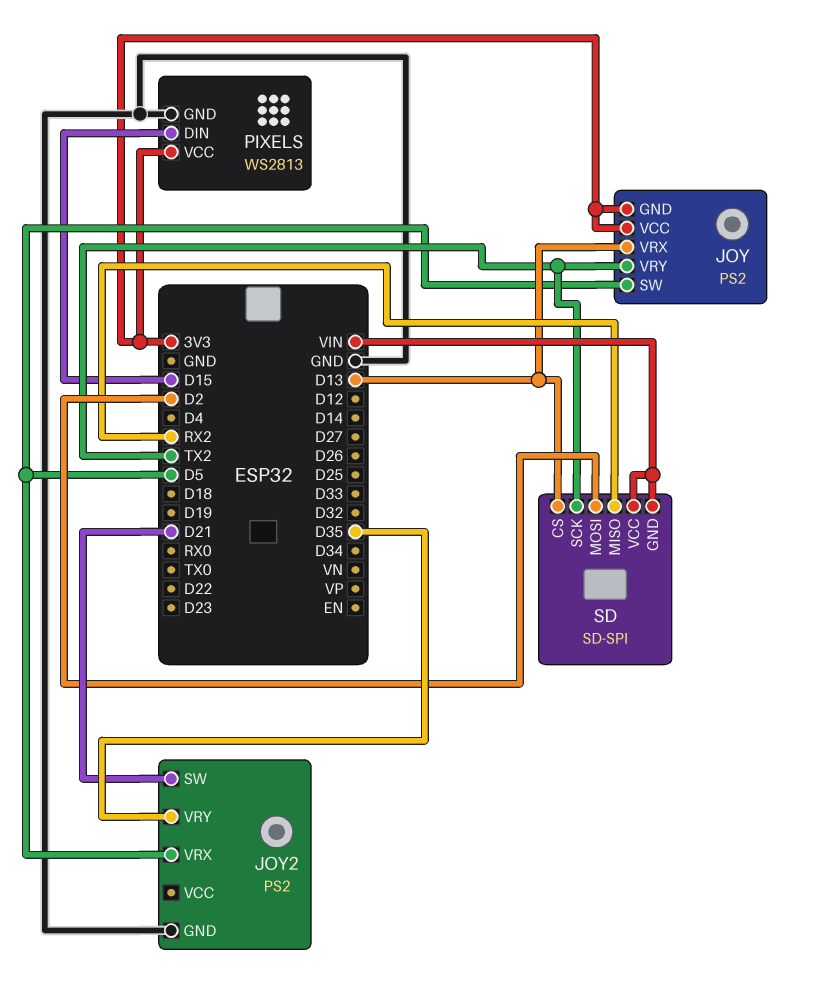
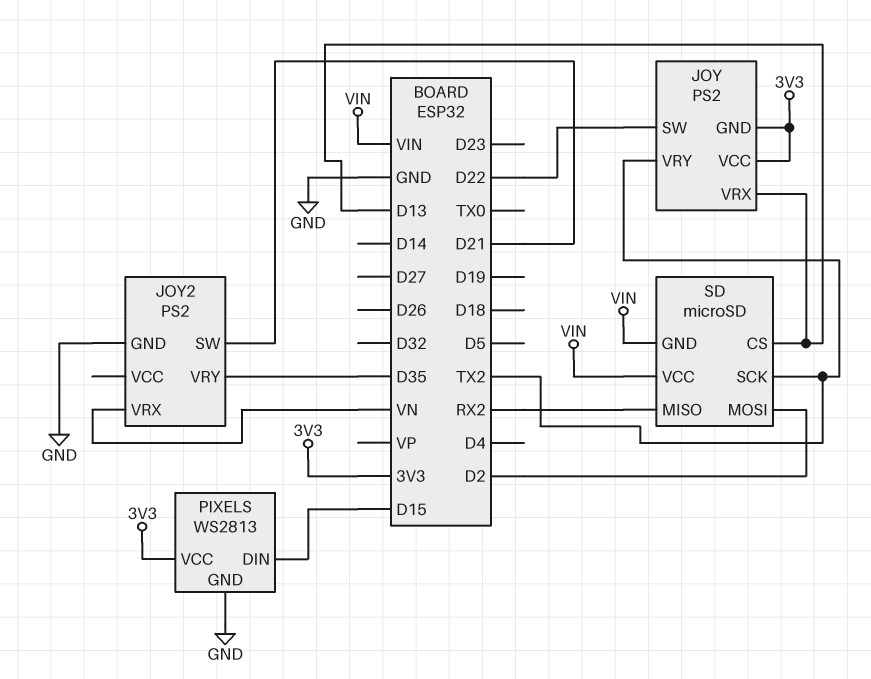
JOY pin SW: D5 -> D22
JOY2 pin VRX: D5 -> VN
SD: SD-SPI -> microSD

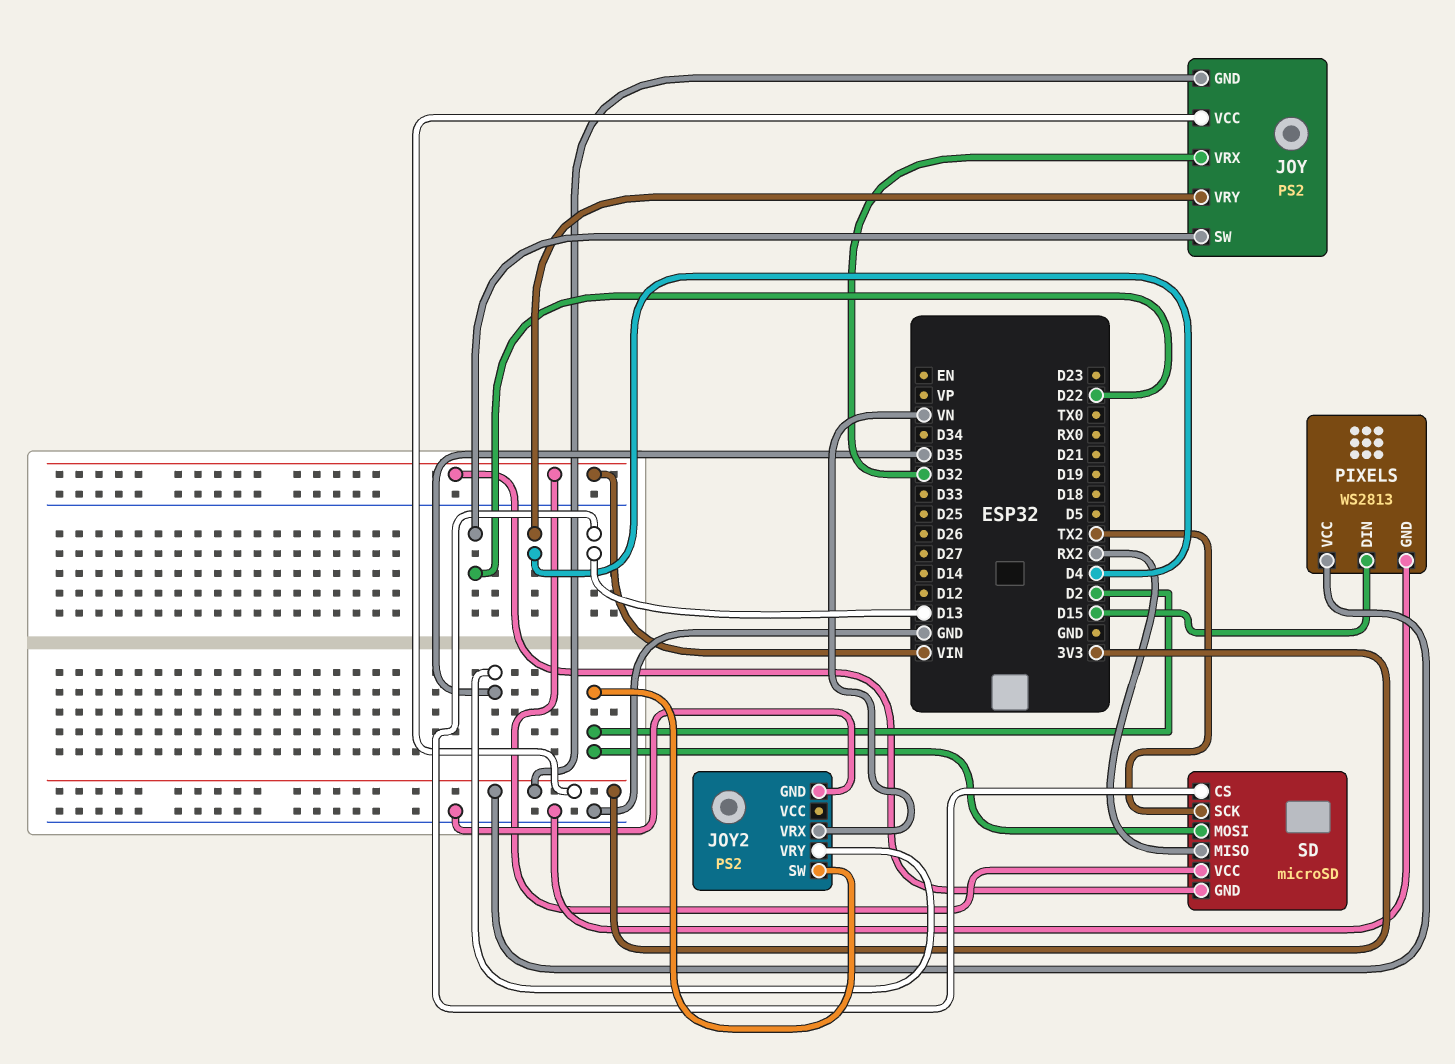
JOY pin VRX: D13 -> D32
JOY pin VRY: TX2 -> D4
JOY2 pin SW: D21 -> D2

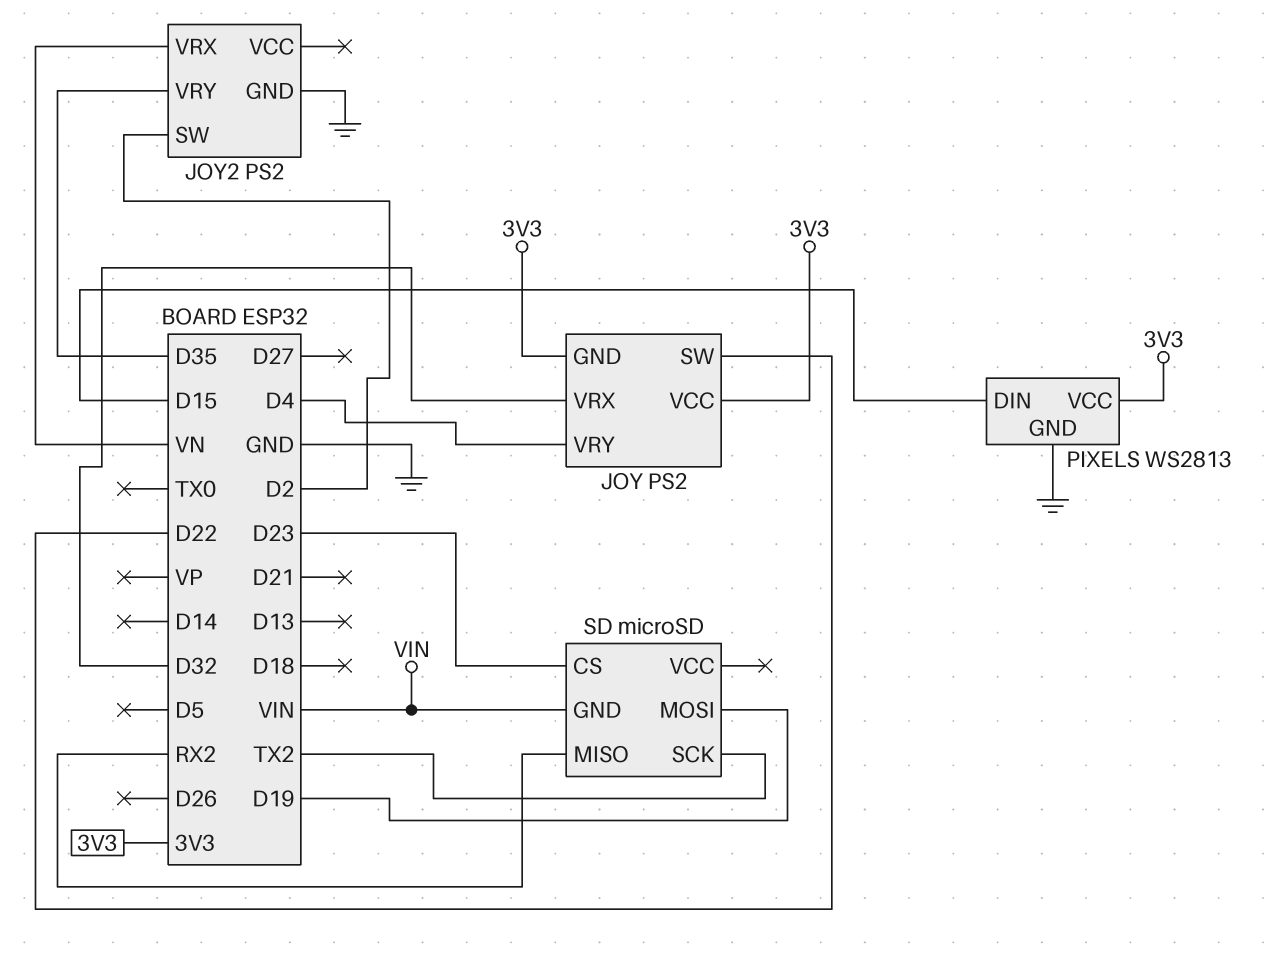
SD pin CS: D13 -> D23
SD pin MOSI: D2 -> D19
SD pin VCC: VIN -> none

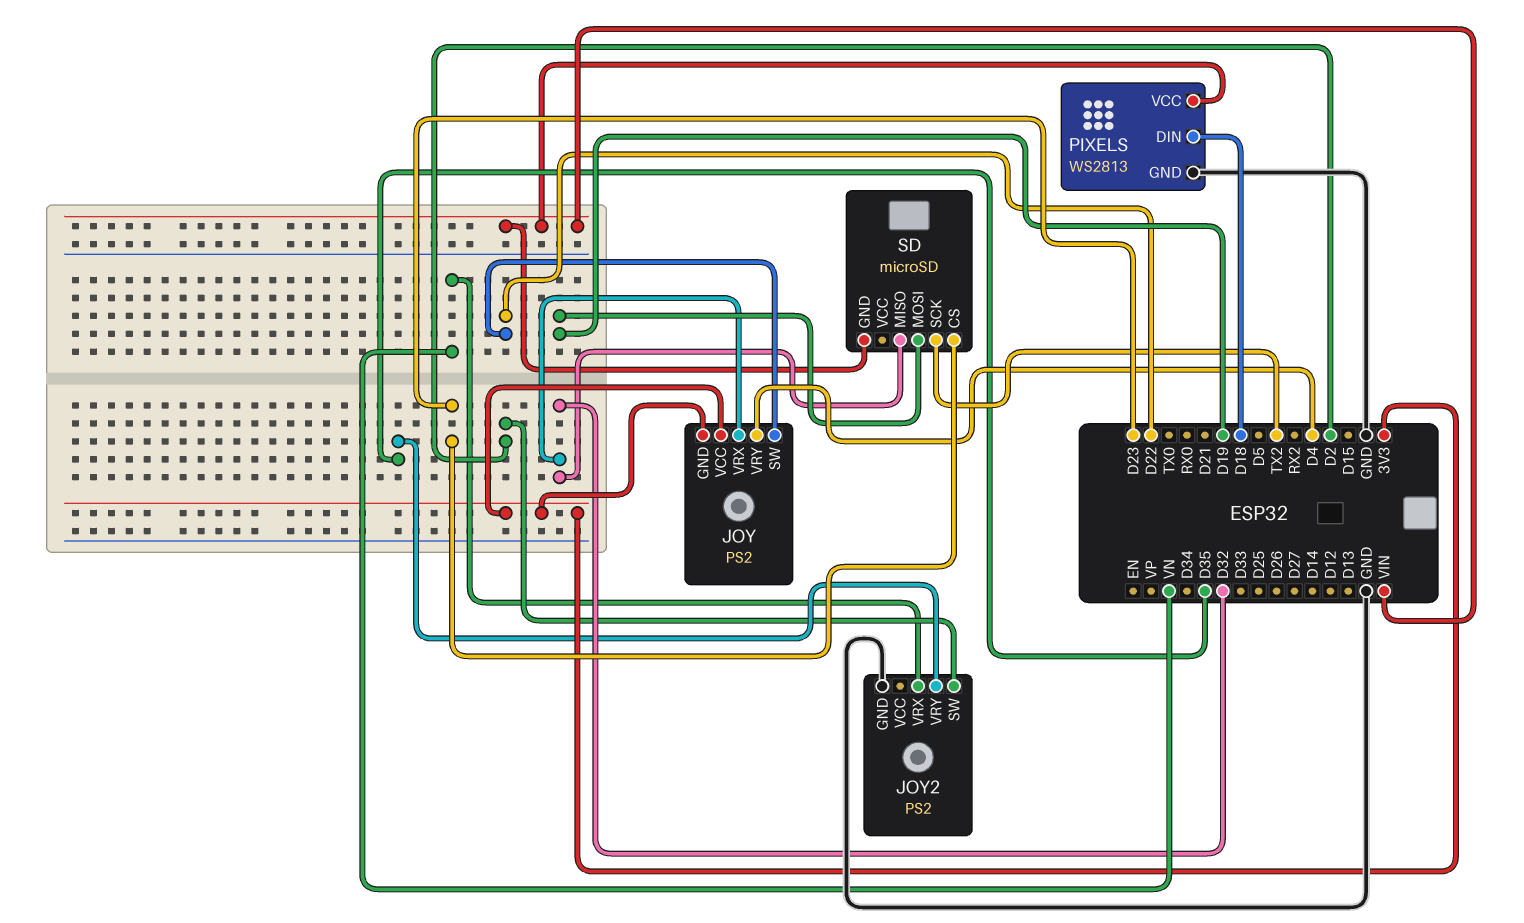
PIXELS pin DIN: D15 -> D18
PIXELS pin VCC: 3V3 -> VIN
SD pin MISO: RX2 -> D32

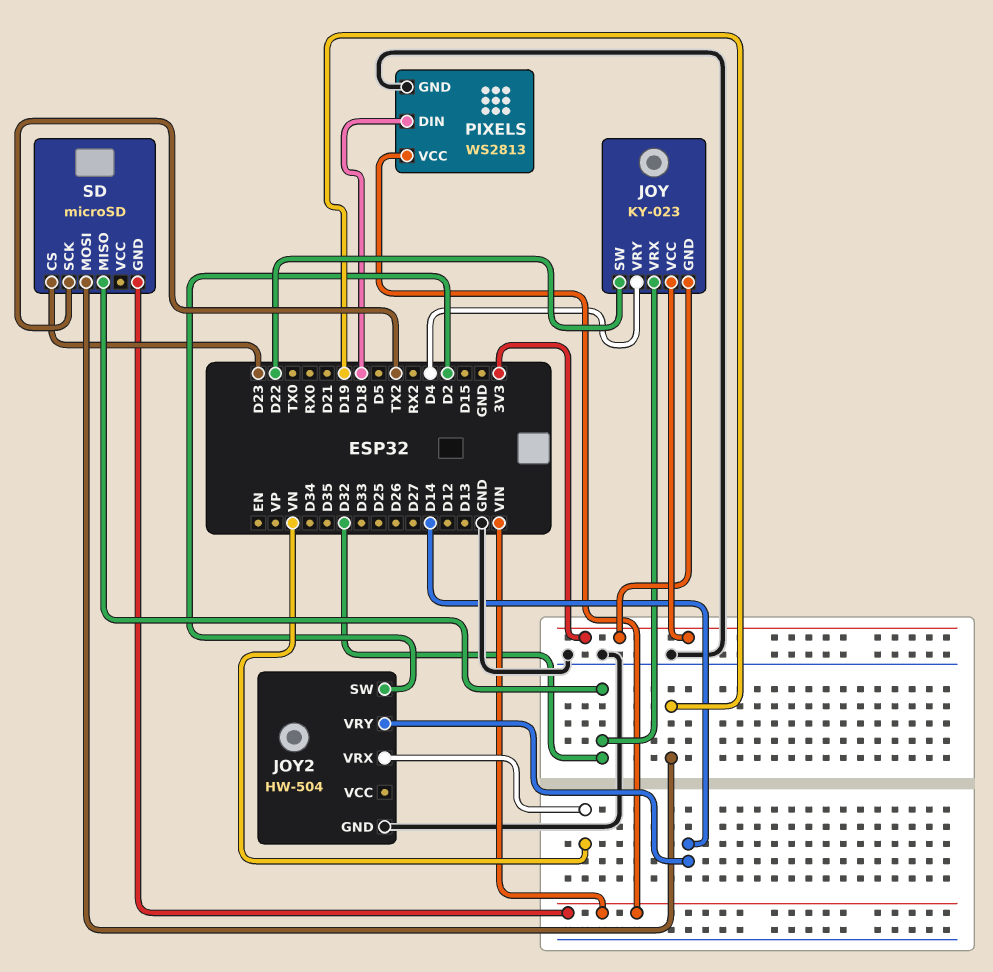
JOY: PS2 -> KY-023
JOY2: PS2 -> HW-504
JOY2 pin VRY: D35 -> D14

